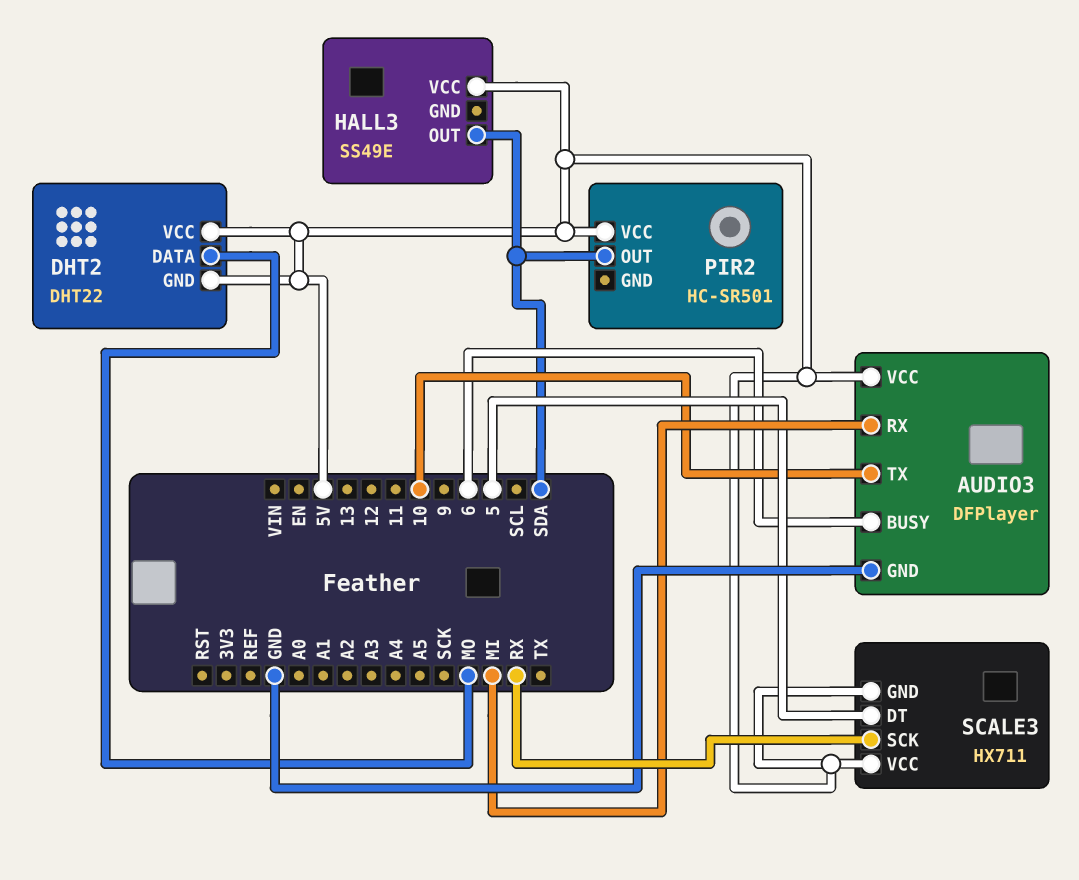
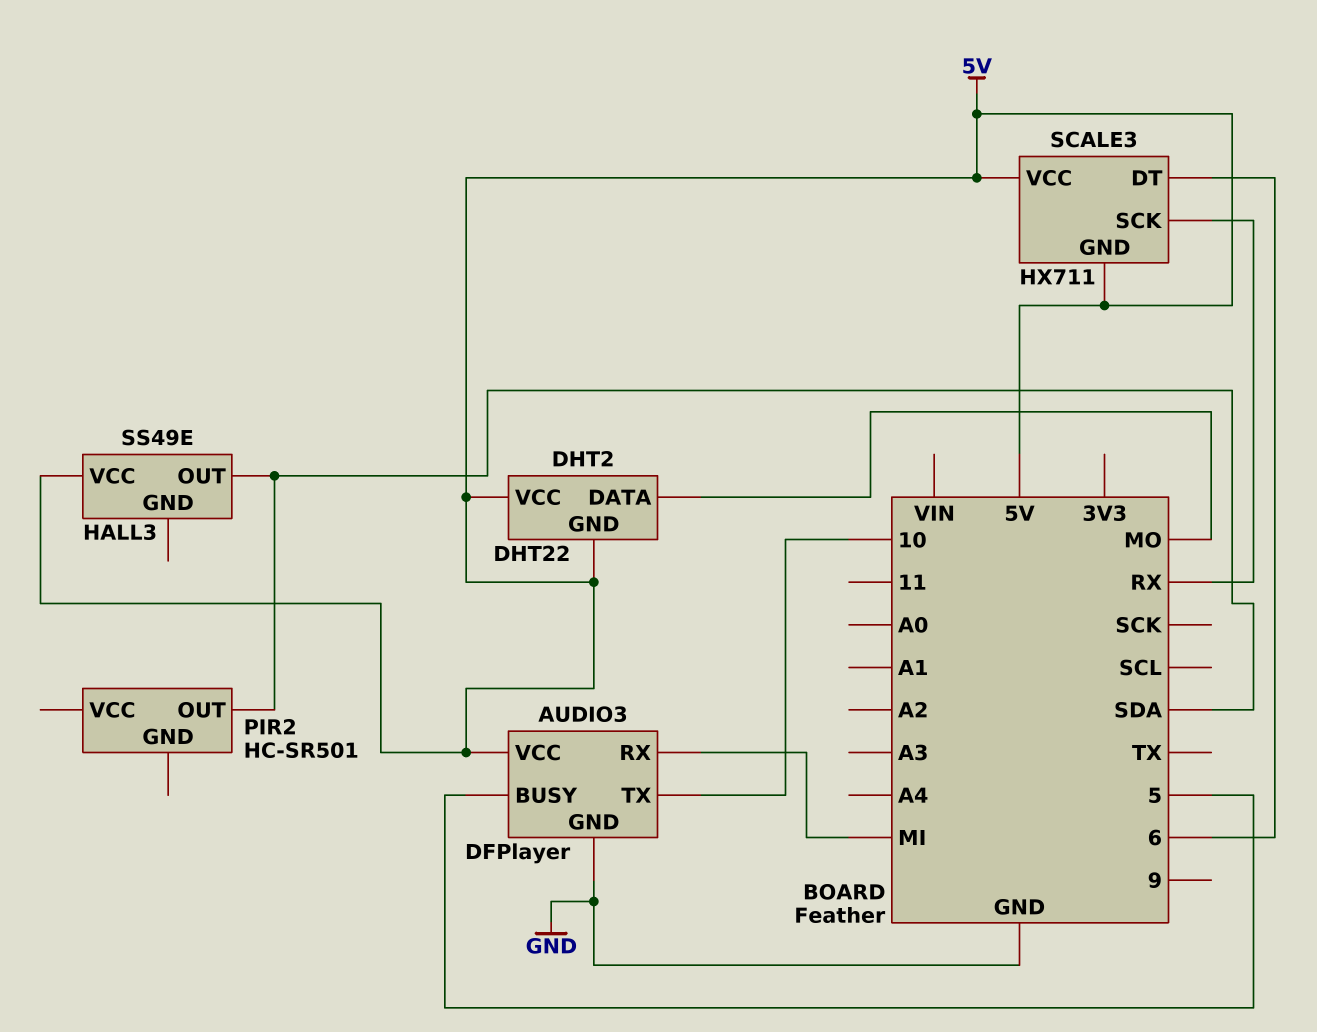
AUDIO3 pin BUSY: 6 -> 5
PIR2 pin VCC: 5V -> none
SCALE3 pin DT: 5 -> 6

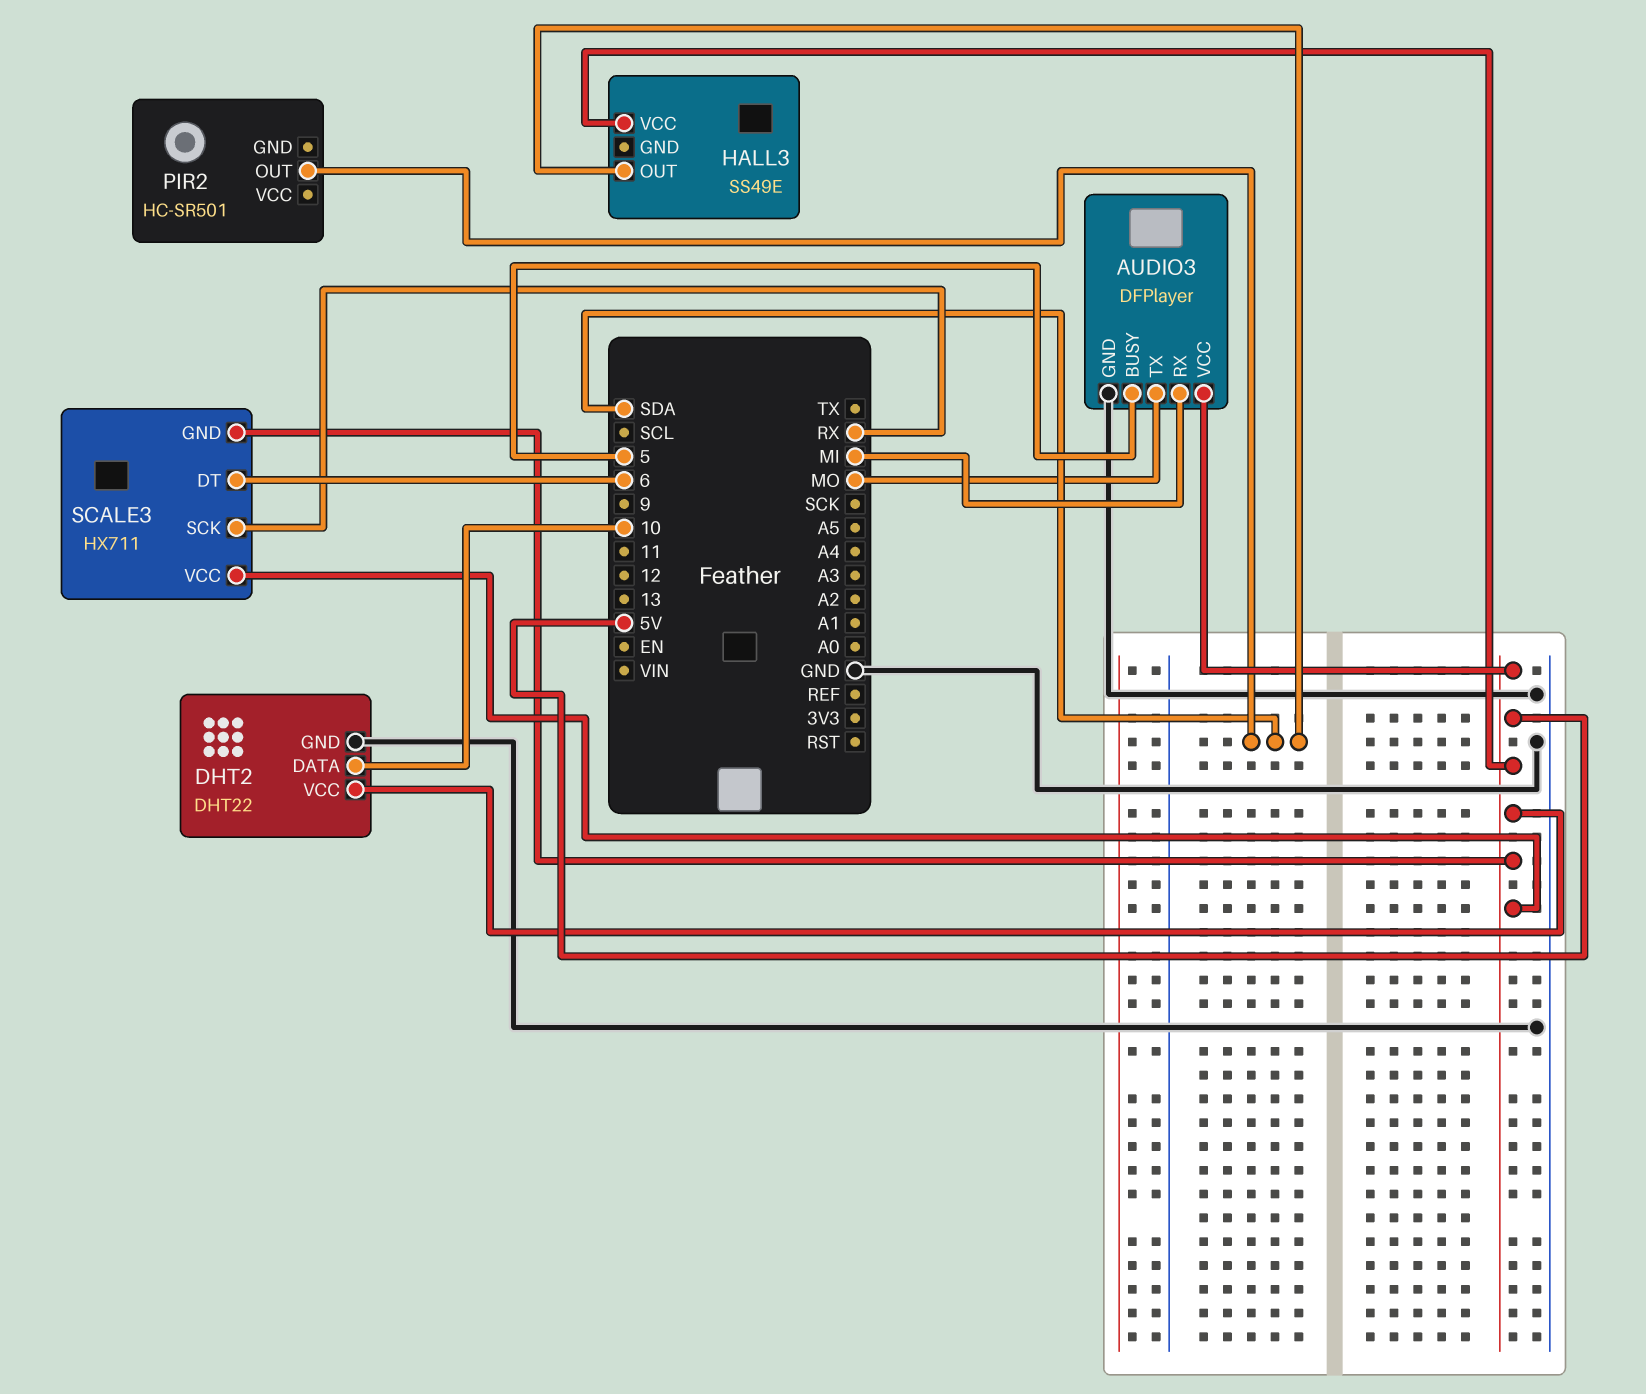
AUDIO3 pin TX: 10 -> MO
DHT2 pin DATA: MO -> 10
DHT2 pin GND: 5V -> GND

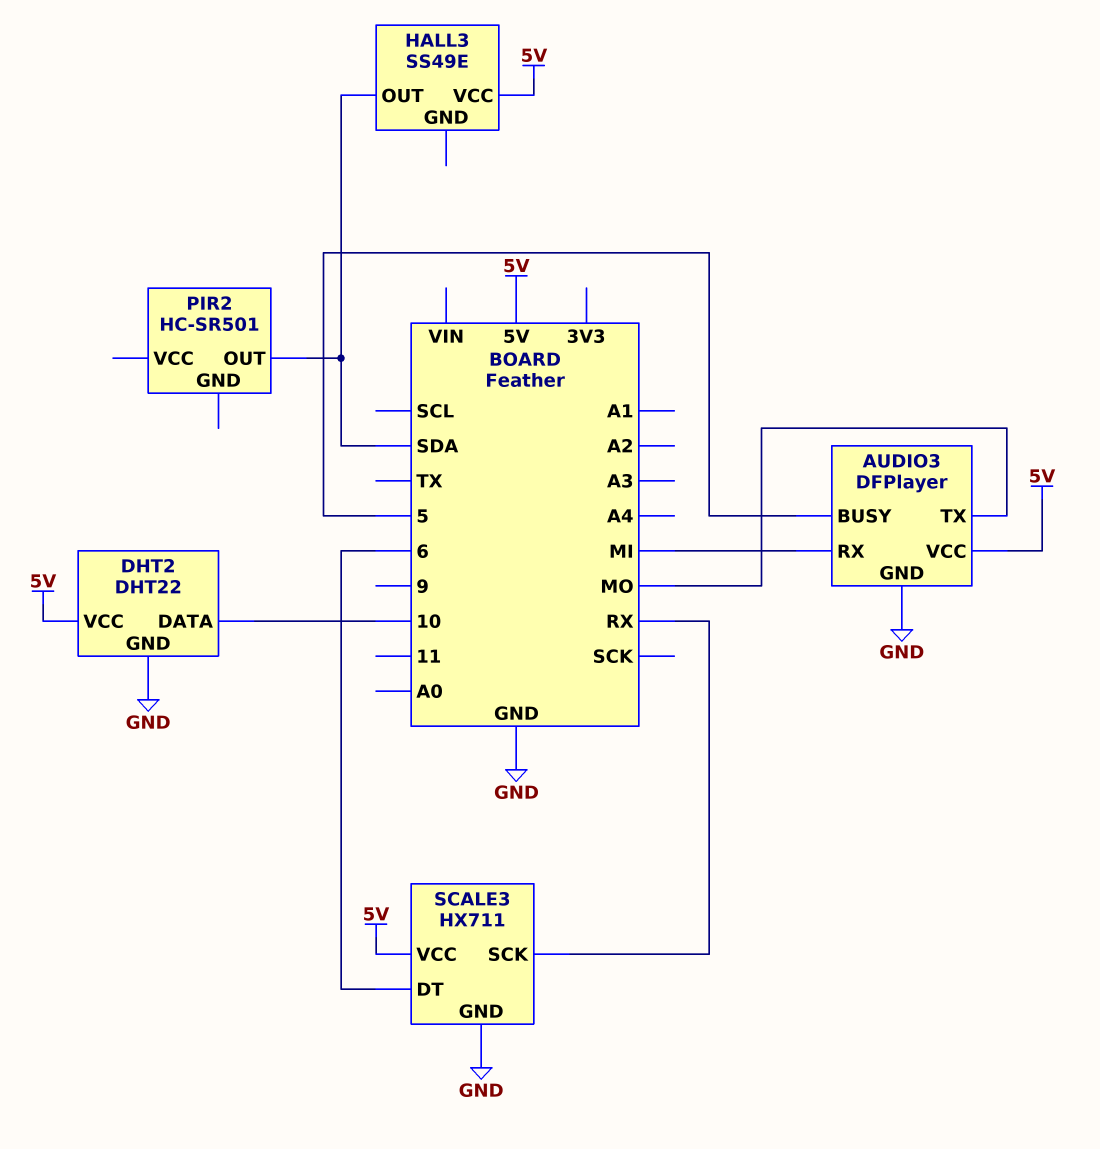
SCALE3 pin GND: 5V -> GND

